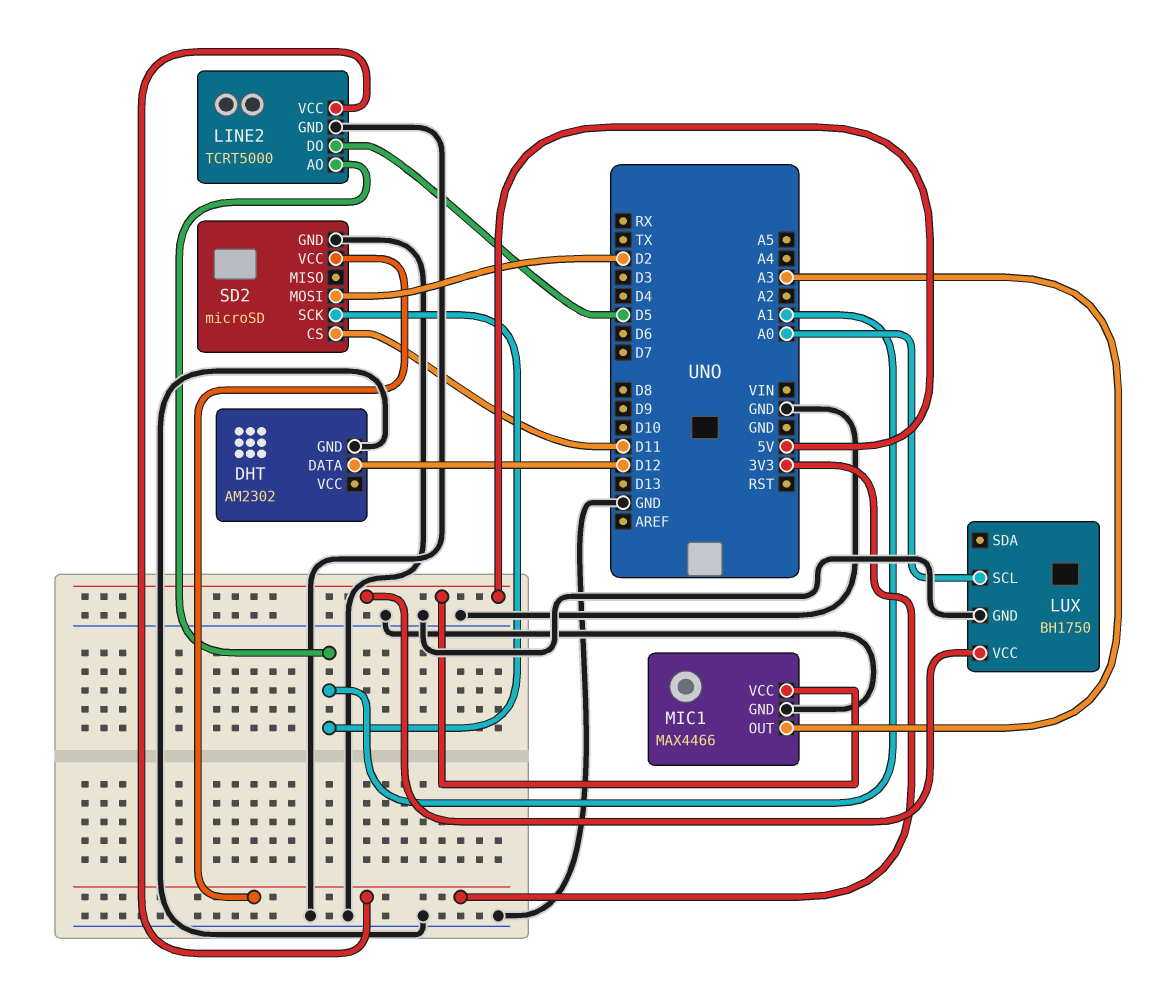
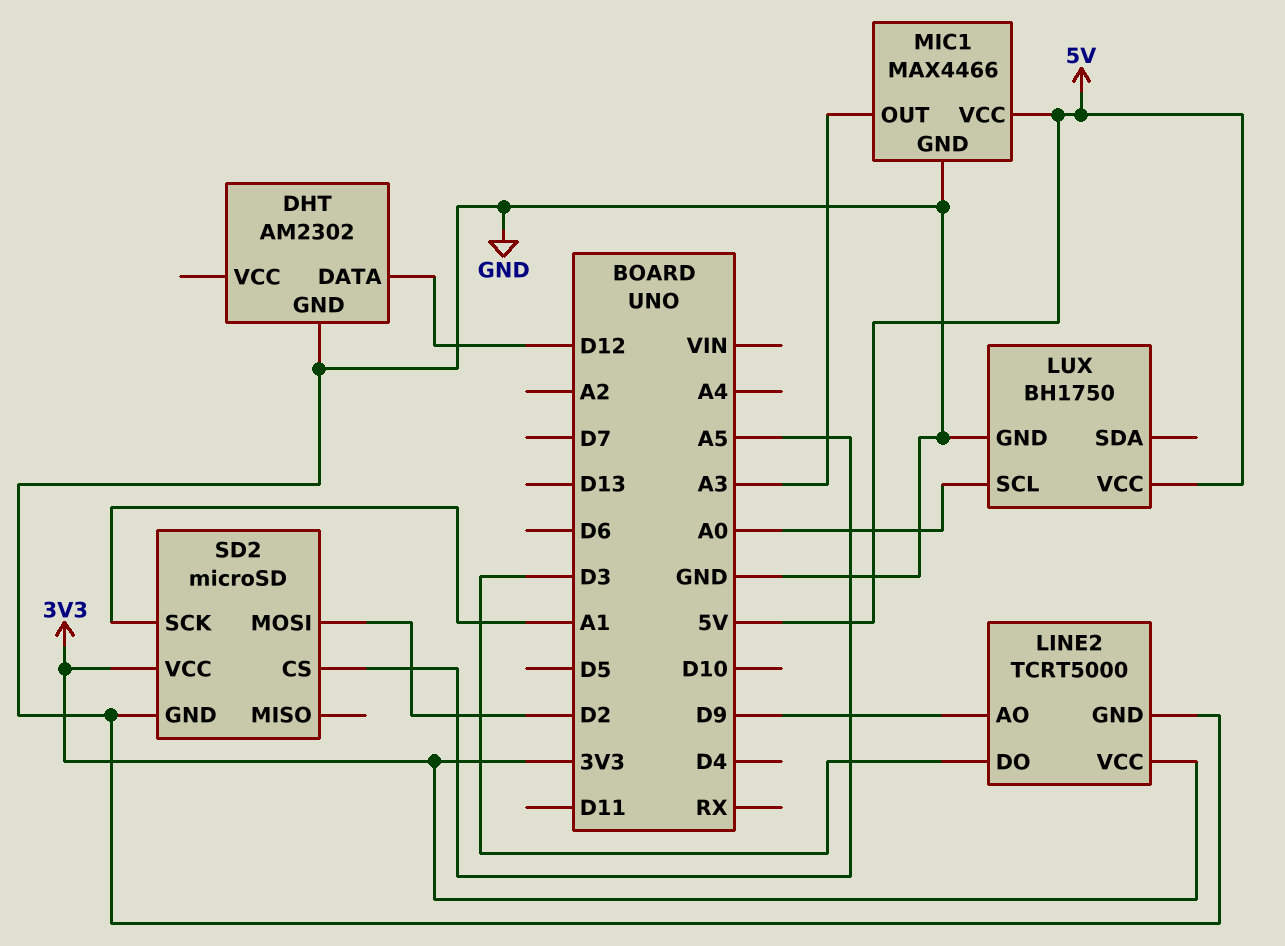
LINE2 pin AO: A1 -> D9
LINE2 pin DO: D5 -> D3
SD2 pin CS: D11 -> A5

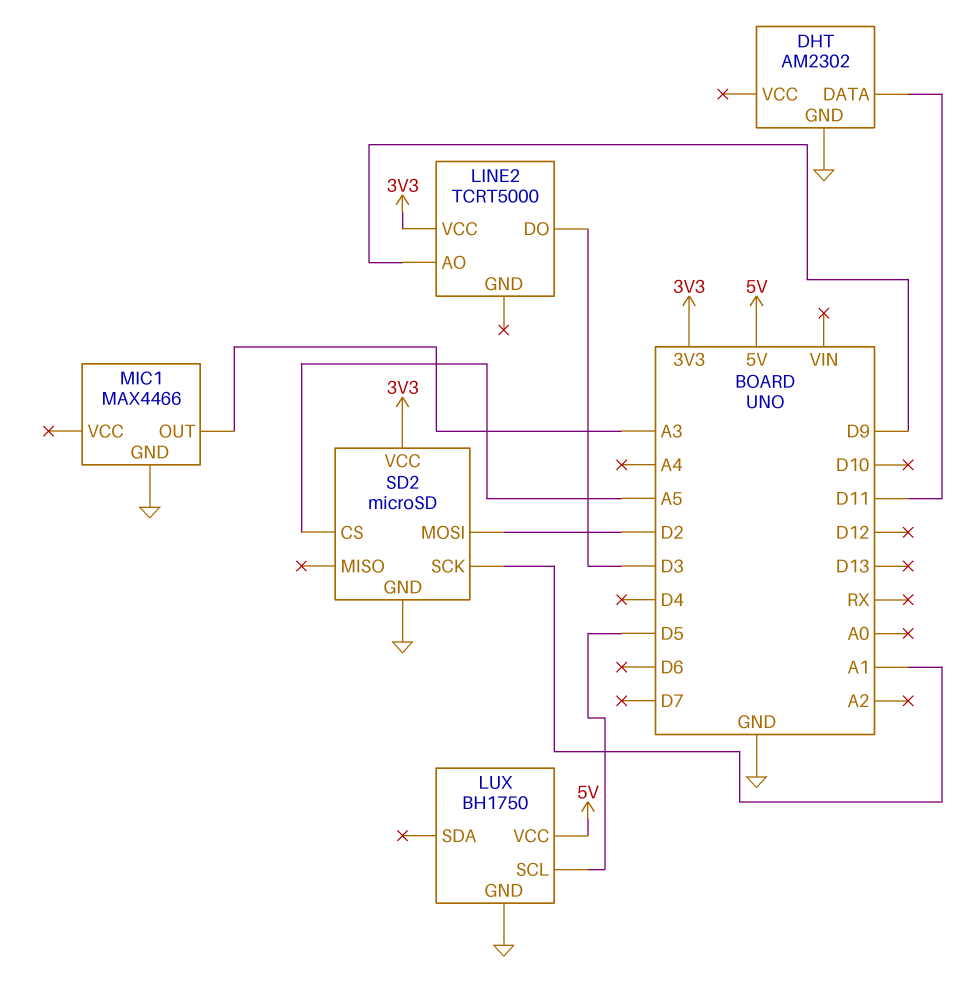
DHT pin DATA: D12 -> D11
LINE2 pin GND: GND -> none
LUX pin SCL: A0 -> D5
MIC1 pin VCC: 5V -> none

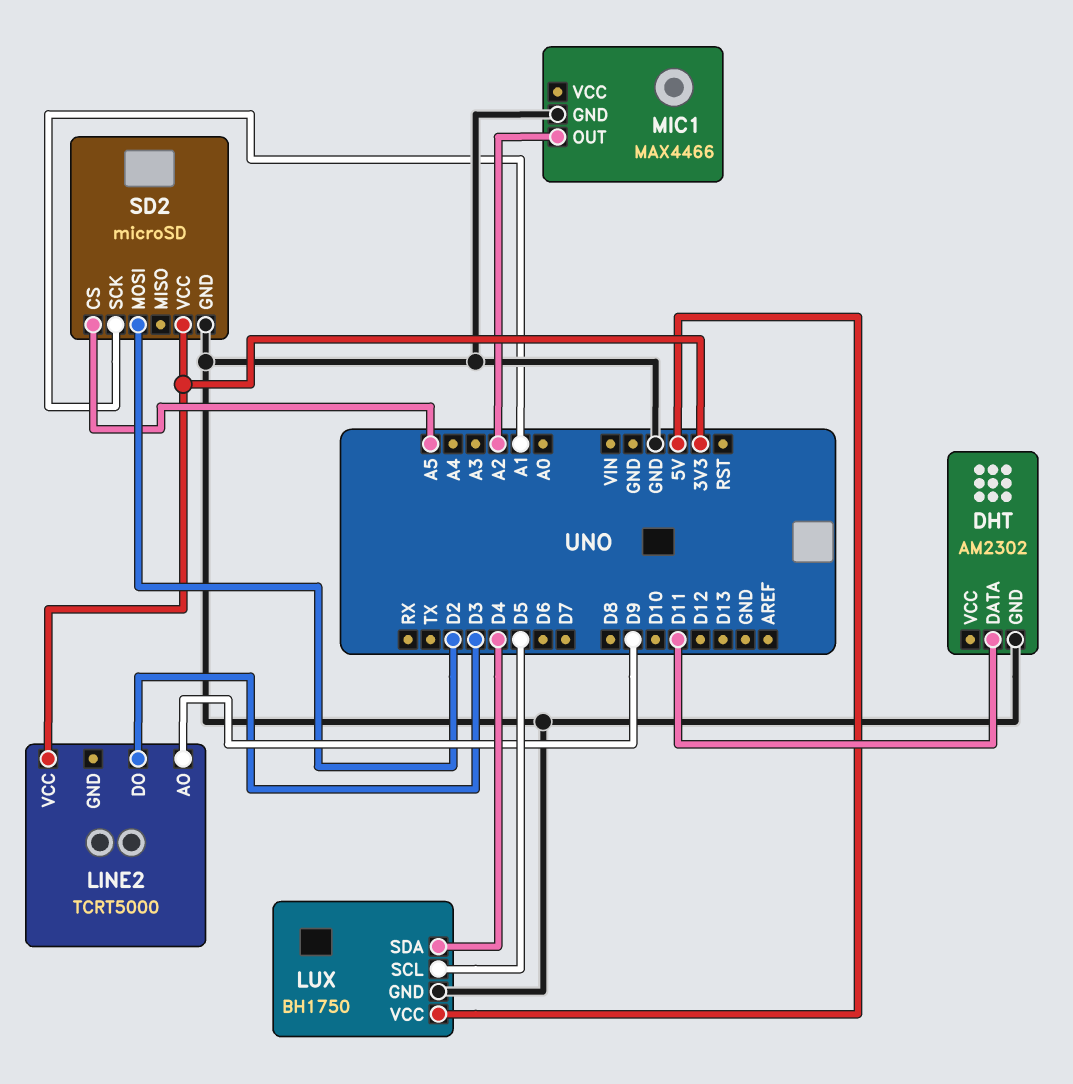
LUX pin SDA: none -> D4
MIC1 pin OUT: A3 -> A2

